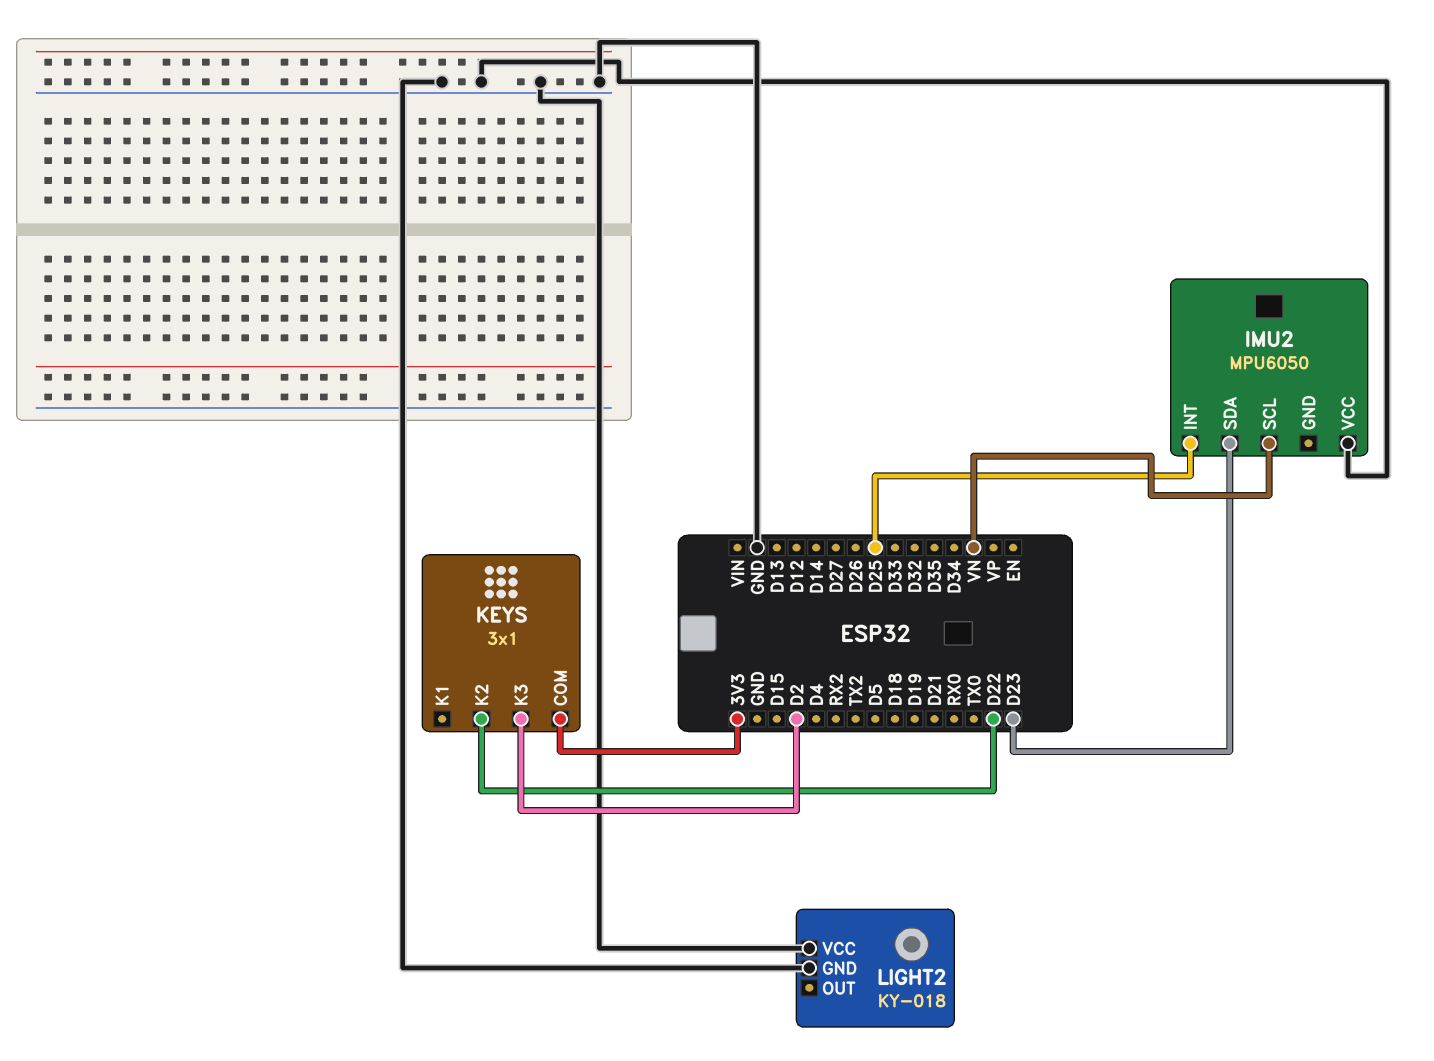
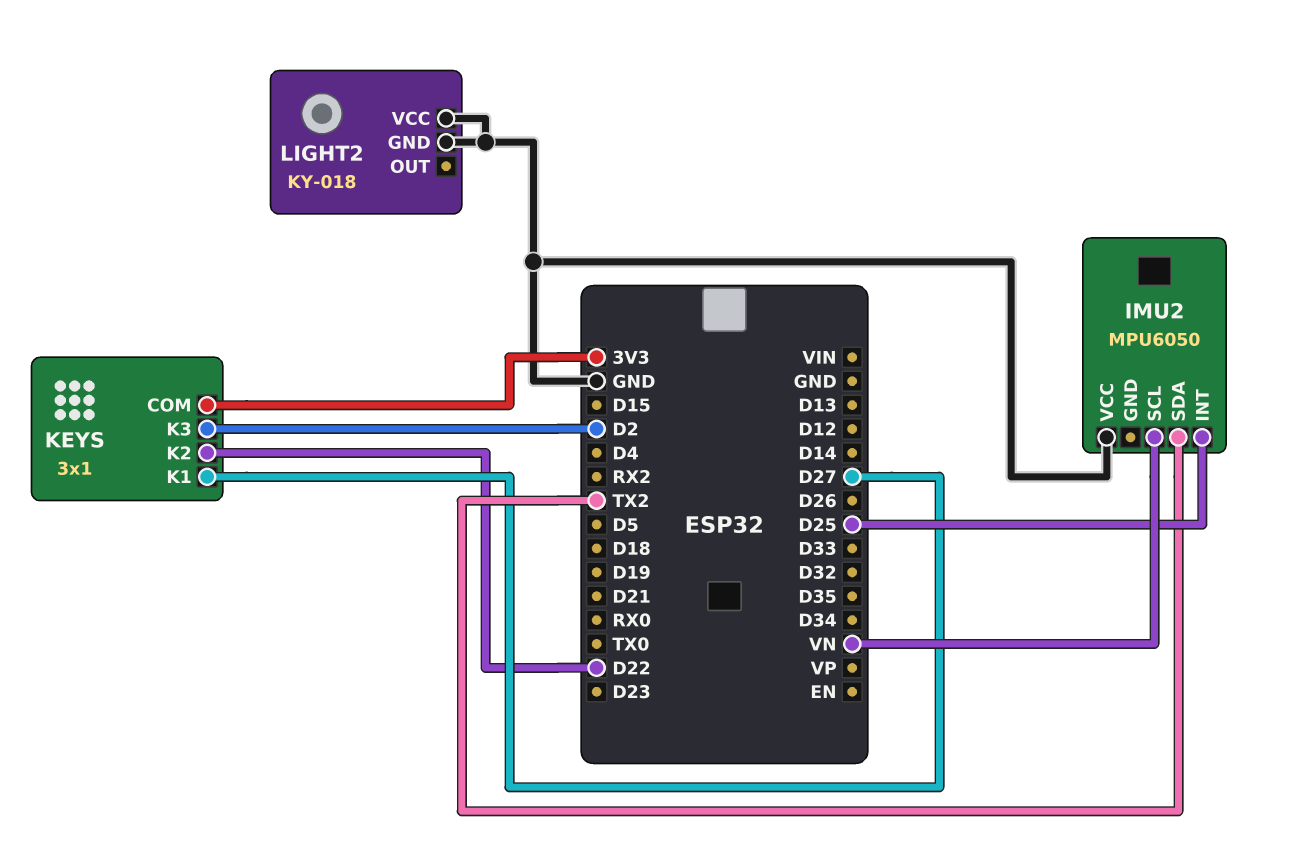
IMU2 pin SDA: D23 -> TX2
KEYS pin K1: none -> D27

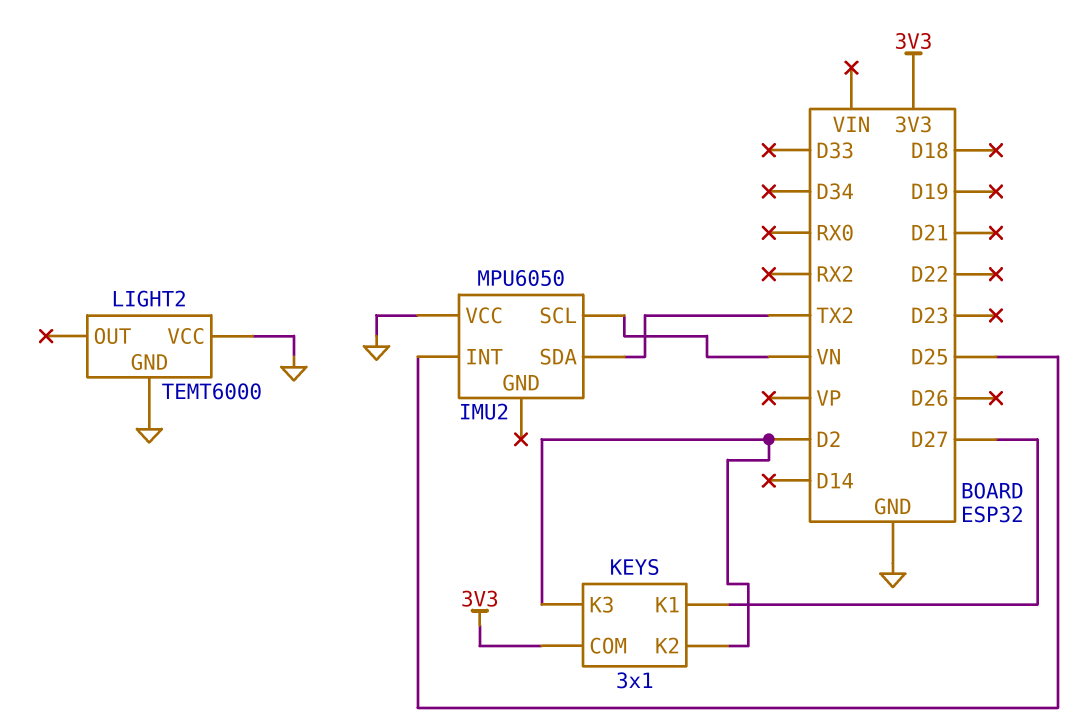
KEYS pin K2: D22 -> D2
LIGHT2: KY-018 -> TEMT6000

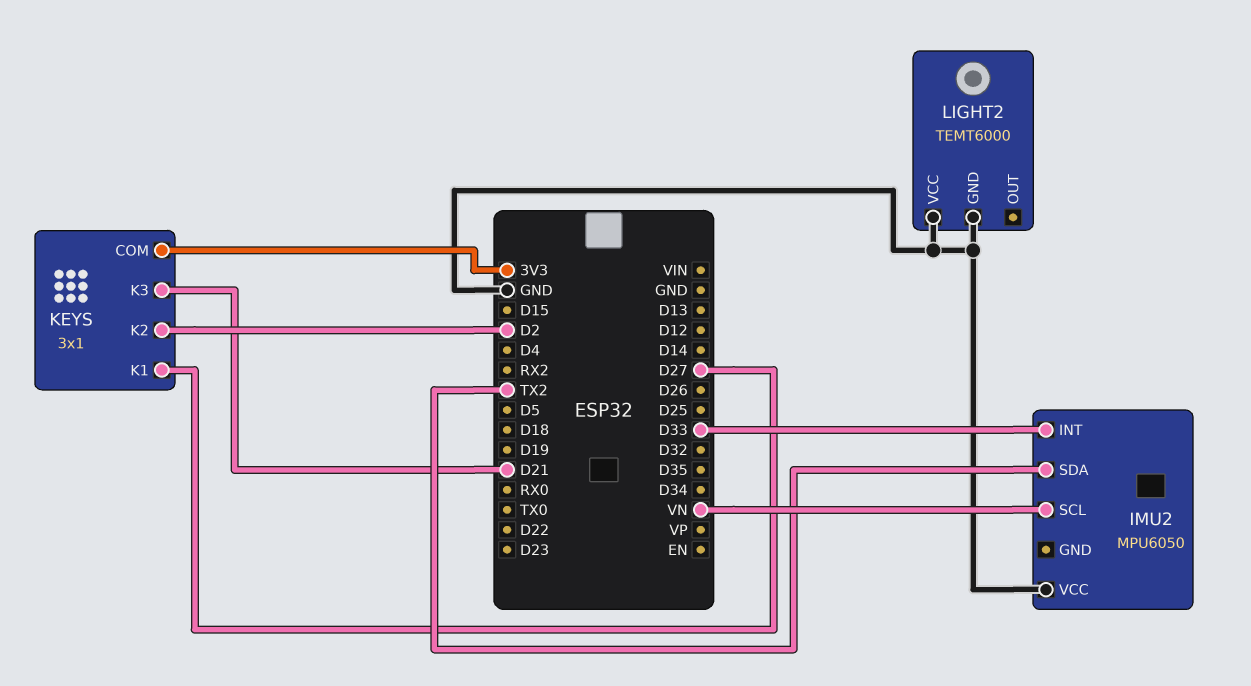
IMU2 pin INT: D25 -> D33
KEYS pin K3: D2 -> D21

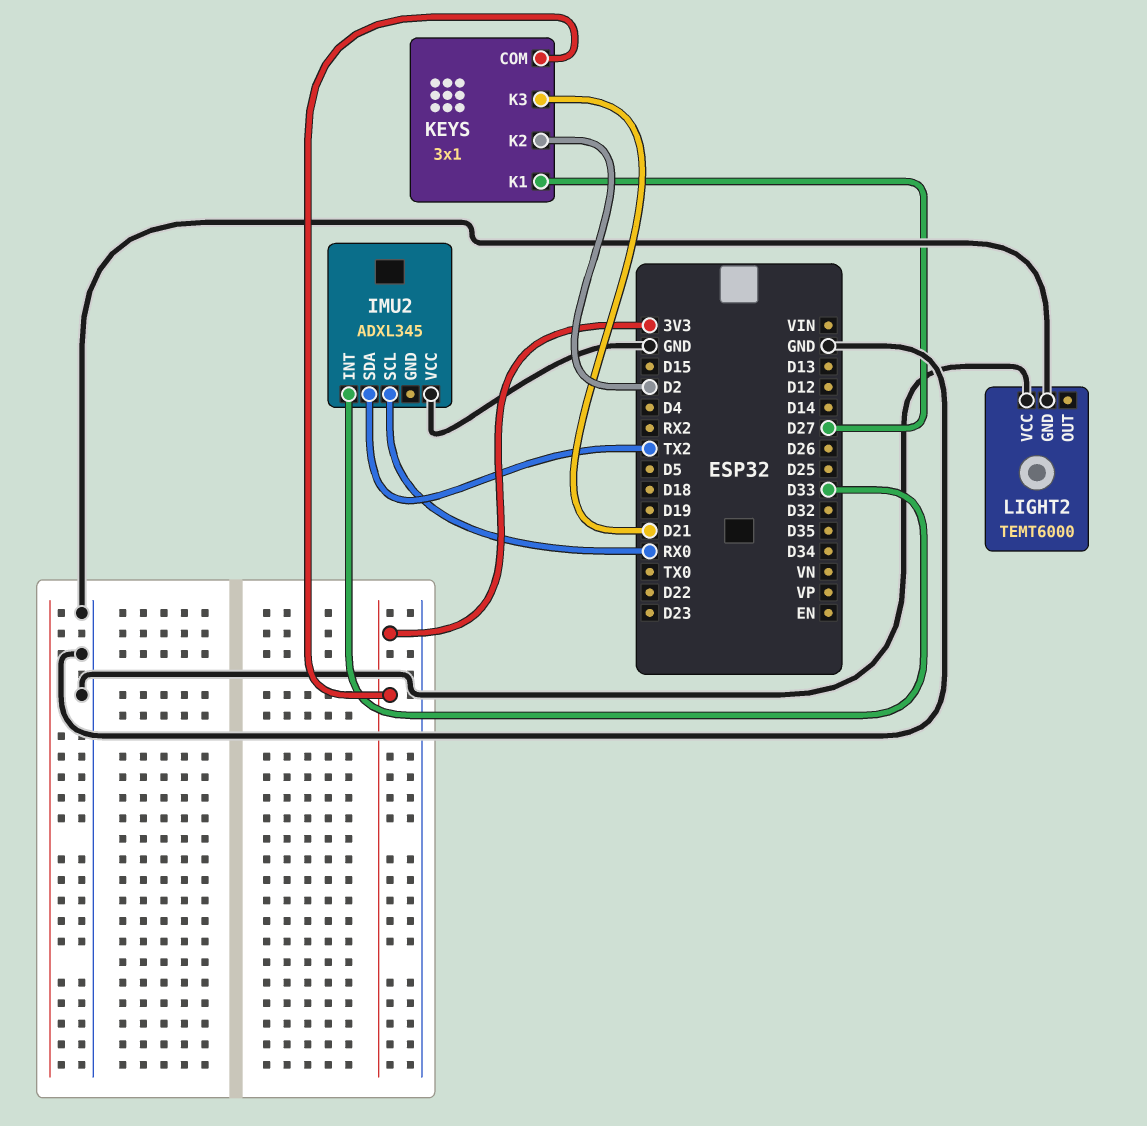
IMU2: MPU6050 -> ADXL345
IMU2 pin SCL: VN -> RX0

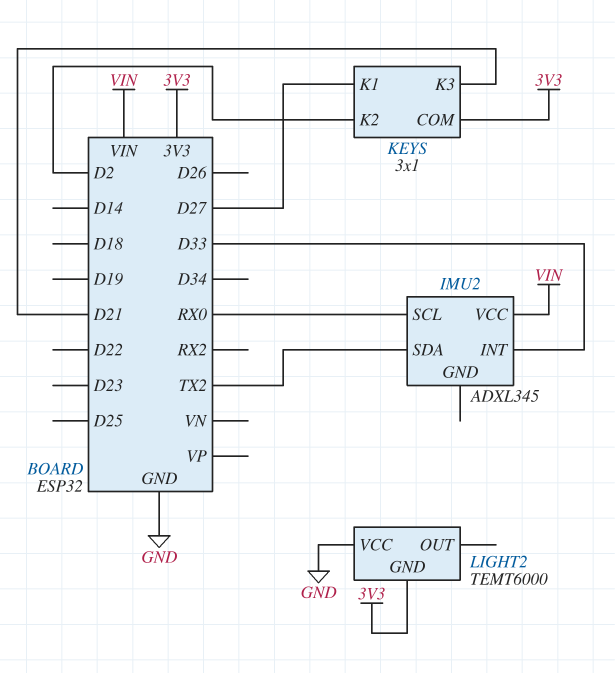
IMU2 pin VCC: GND -> VIN
LIGHT2 pin GND: GND -> 3V3

